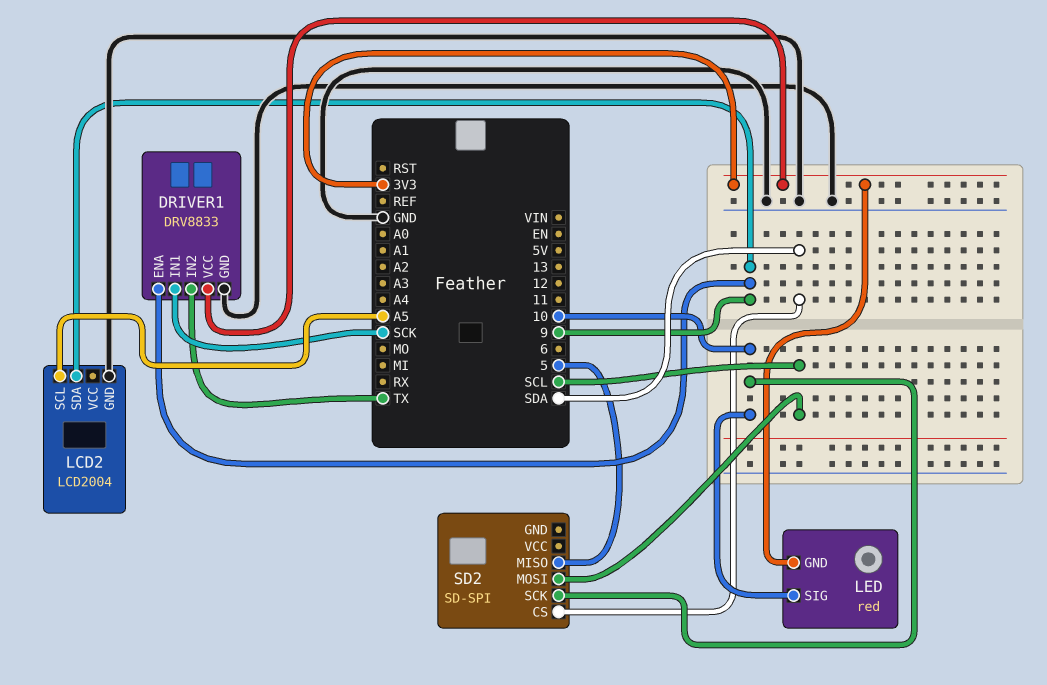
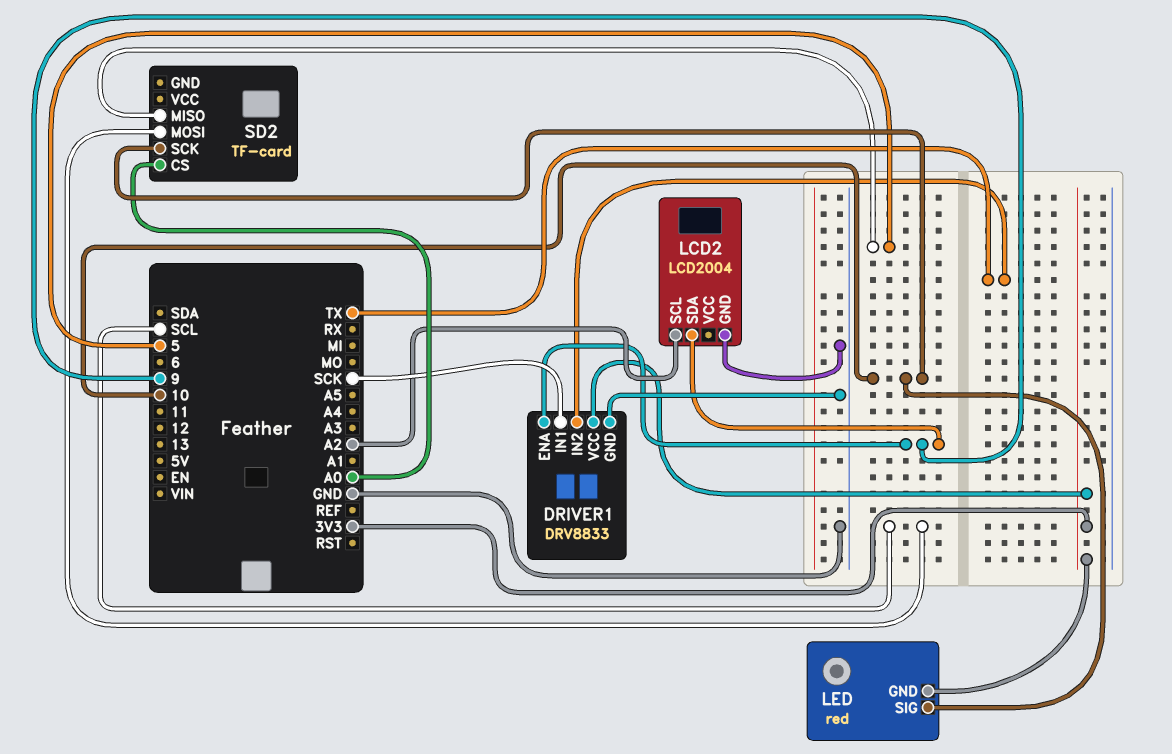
LCD2 pin SCL: A5 -> A2
SD2: SD-SPI -> TF-card
SD2 pin CS: SDA -> A0

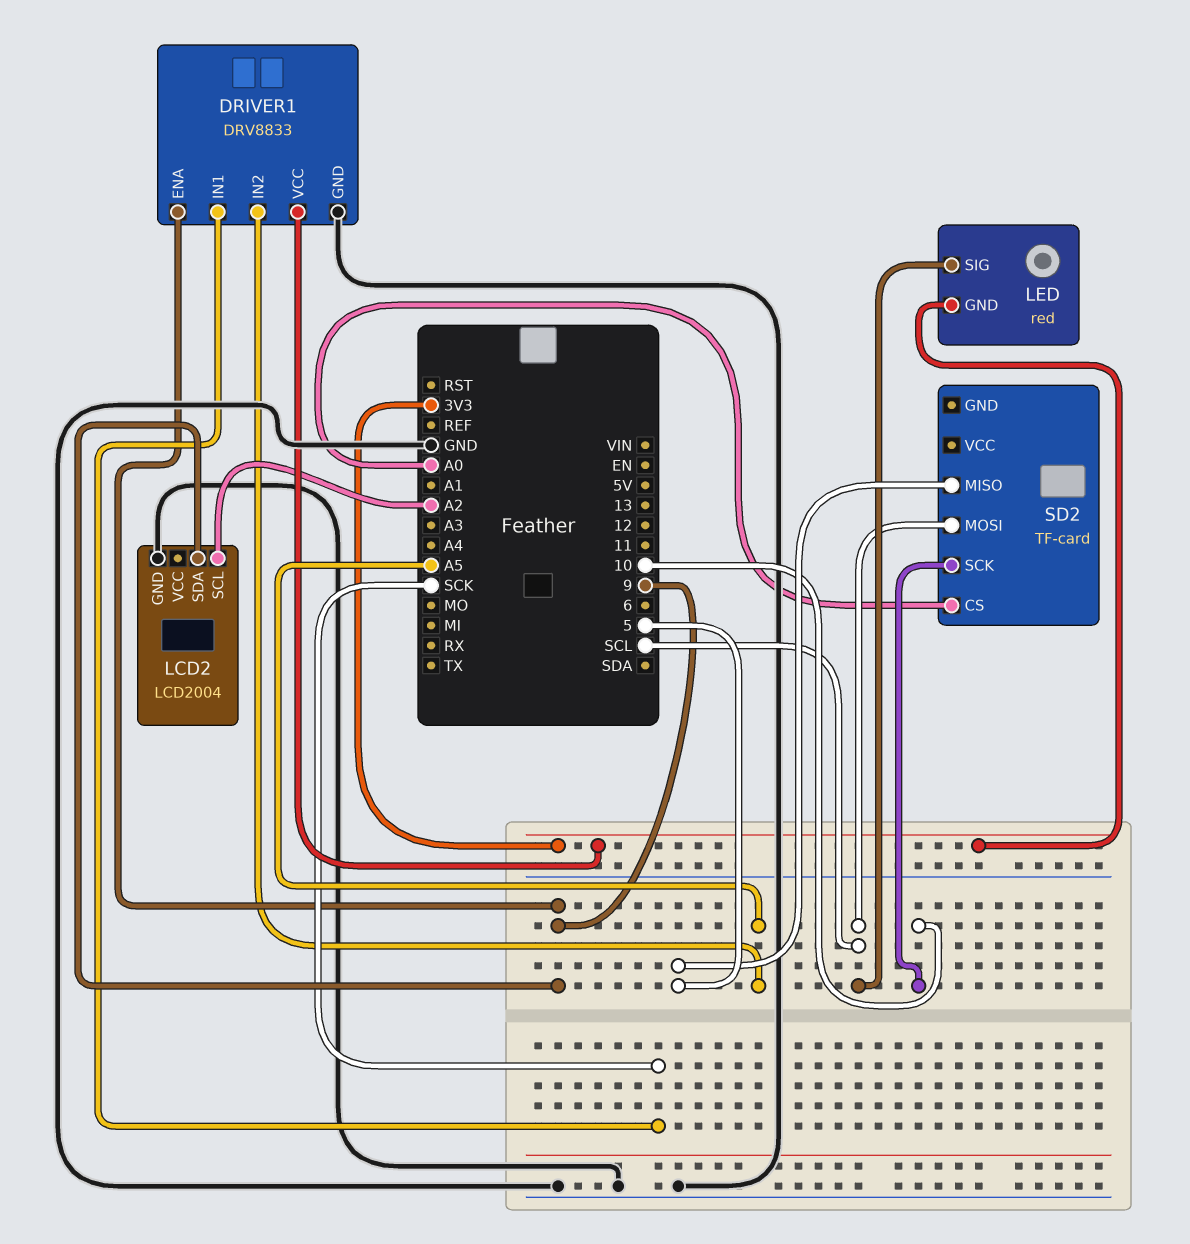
DRIVER1 pin IN2: TX -> A5
LED pin SIG: 10 -> SCL

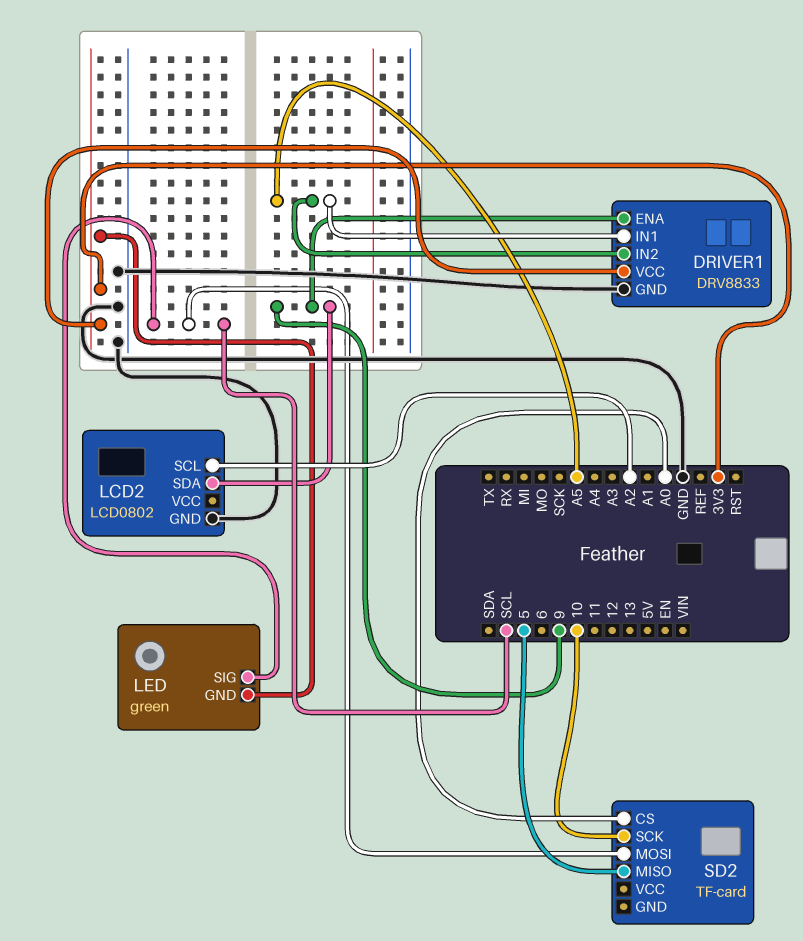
DRIVER1 pin IN1: SCK -> A5
LCD2: LCD2004 -> LCD0802
LED: red -> green

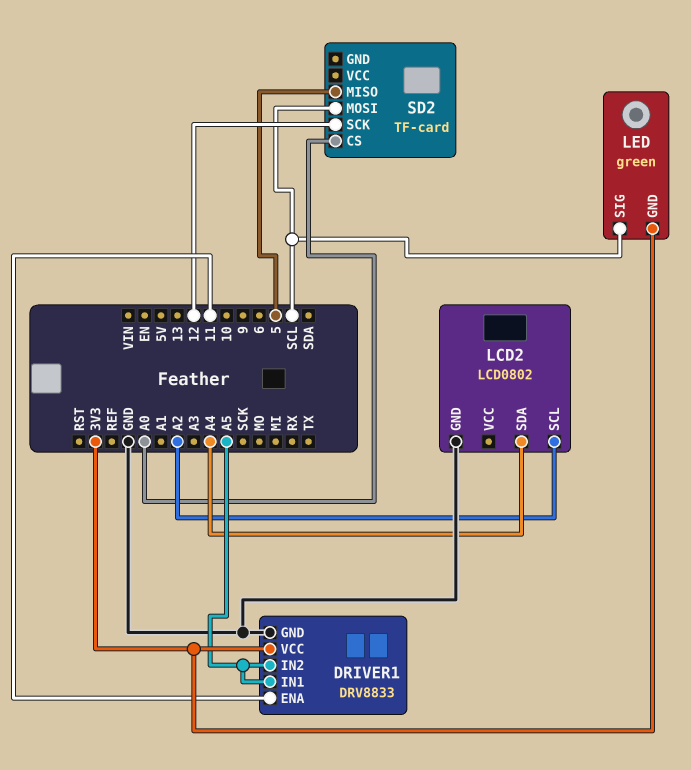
DRIVER1 pin ENA: 9 -> 11
LCD2 pin SDA: 9 -> A4
SD2 pin SCK: 10 -> 12

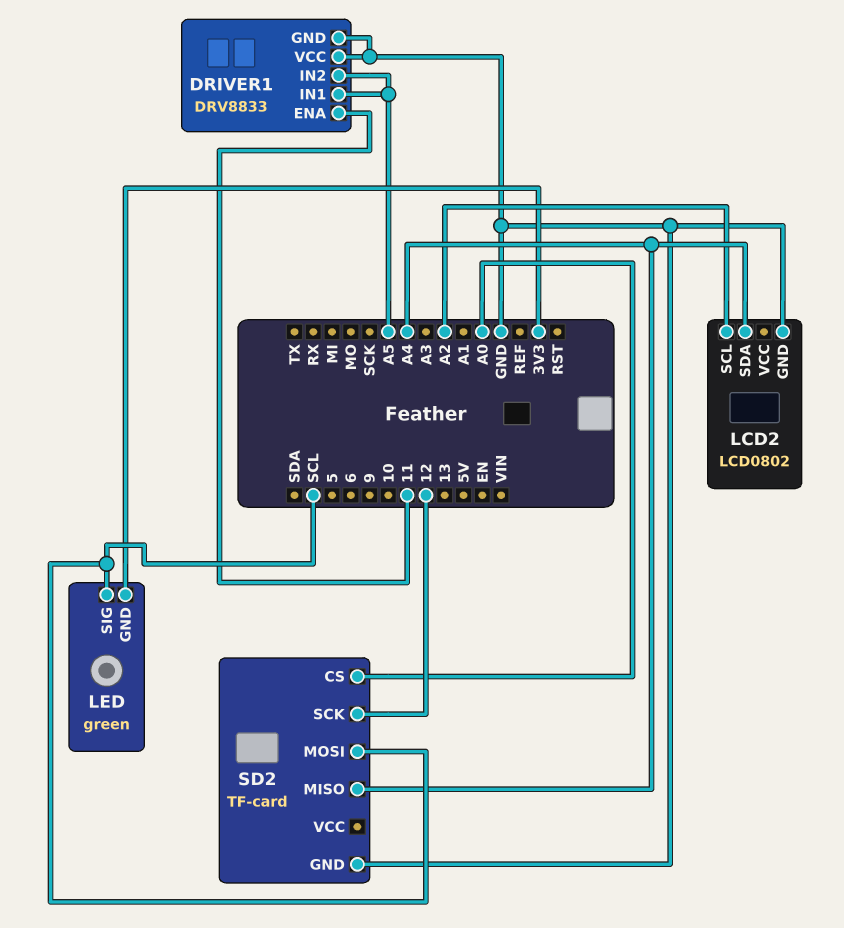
DRIVER1 pin VCC: 3V3 -> GND
SD2 pin GND: none -> GND
SD2 pin MISO: 5 -> A4

